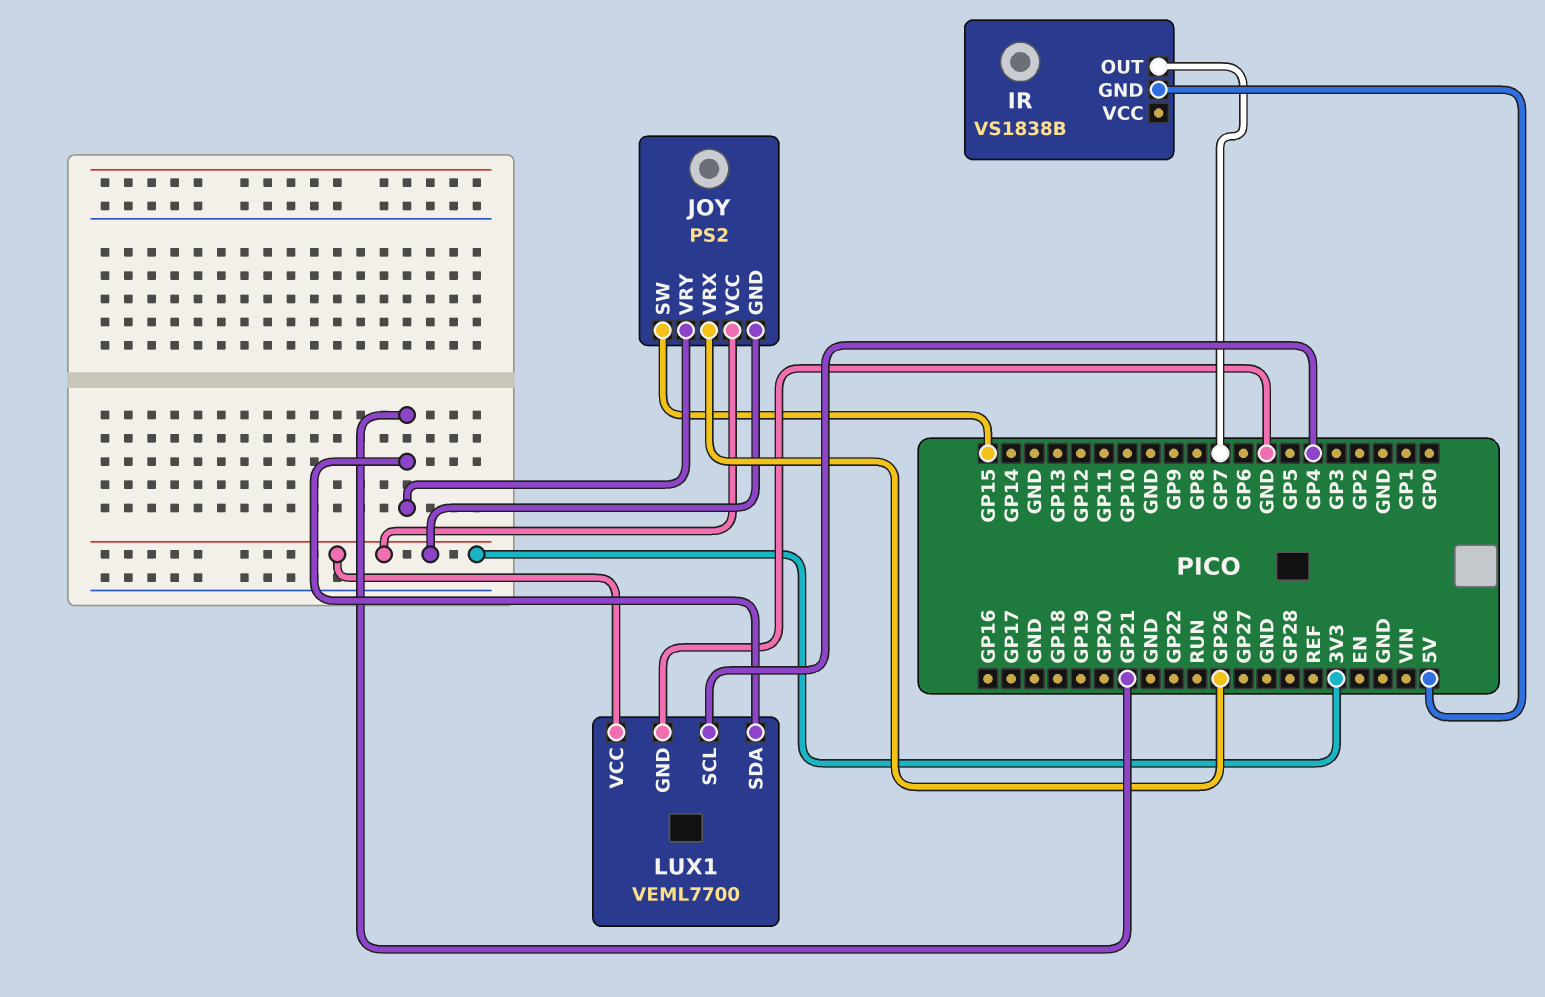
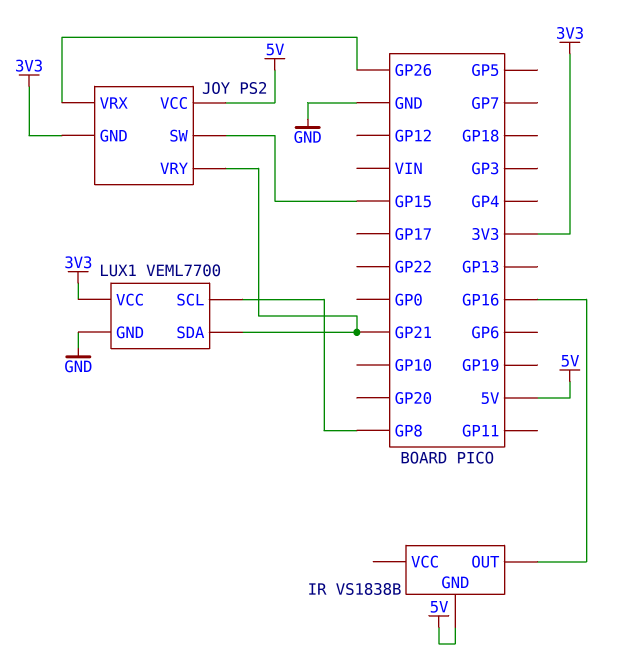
IR pin OUT: GP7 -> GP16
JOY pin VCC: 3V3 -> 5V
LUX1 pin SCL: GP4 -> GP8

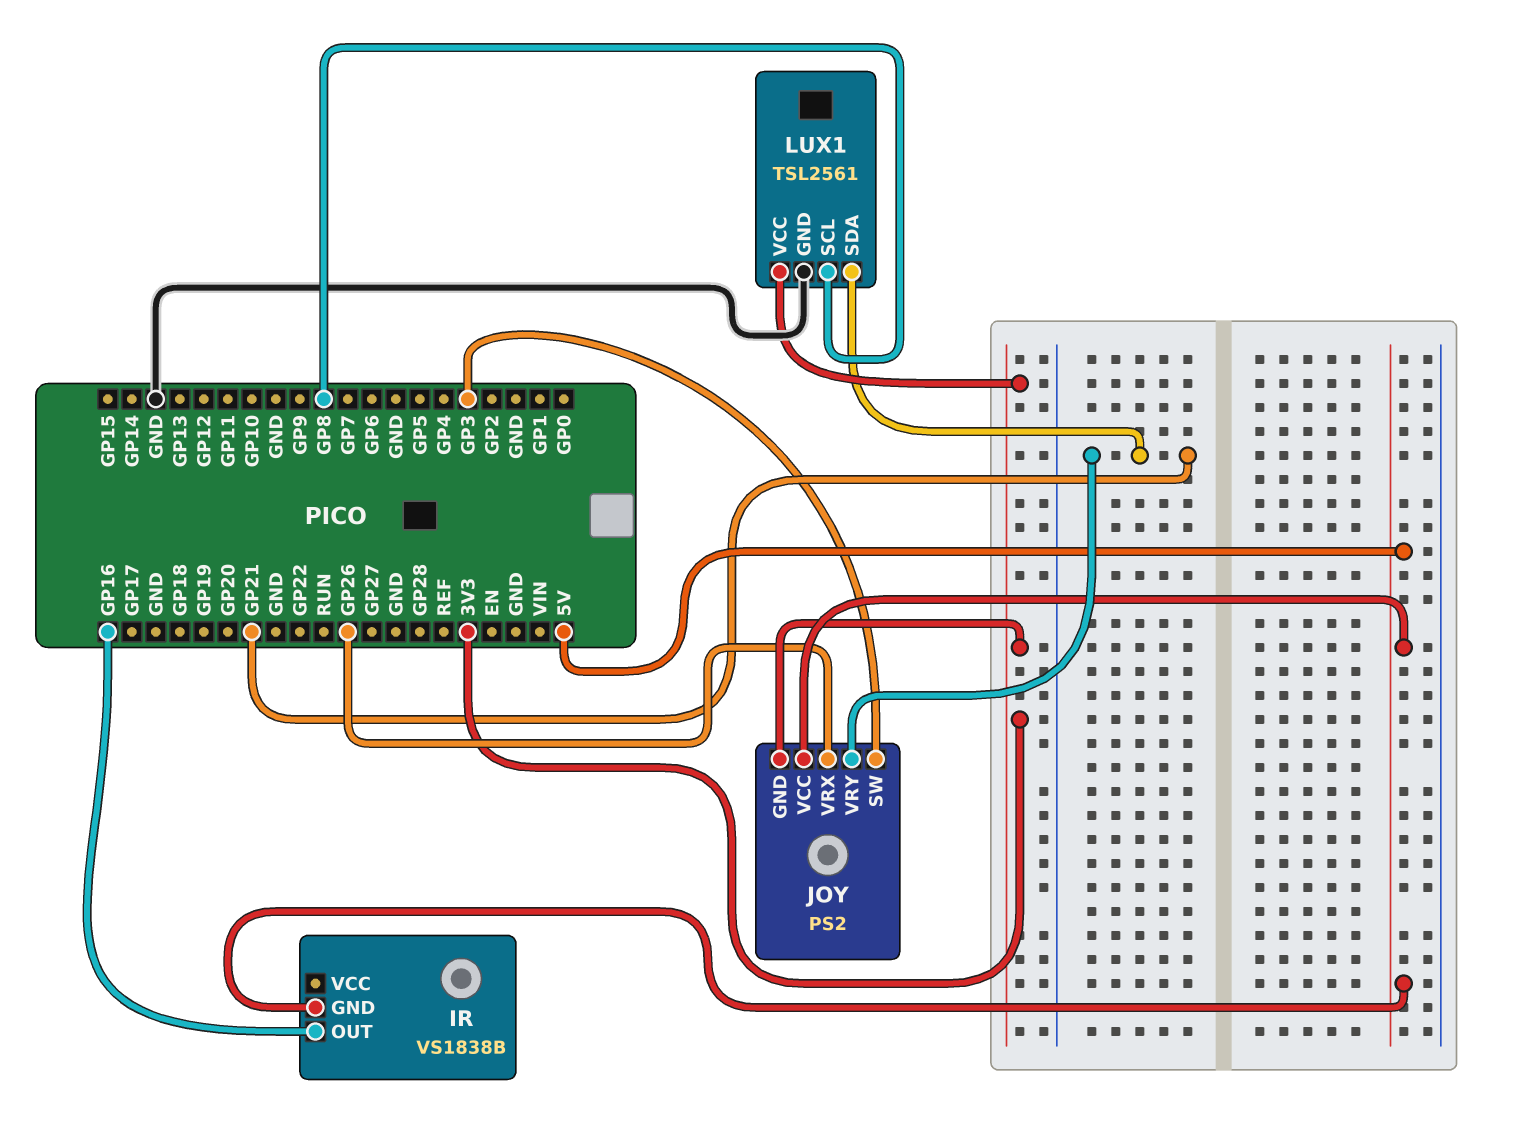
JOY pin SW: GP15 -> GP3
LUX1: VEML7700 -> TSL2561

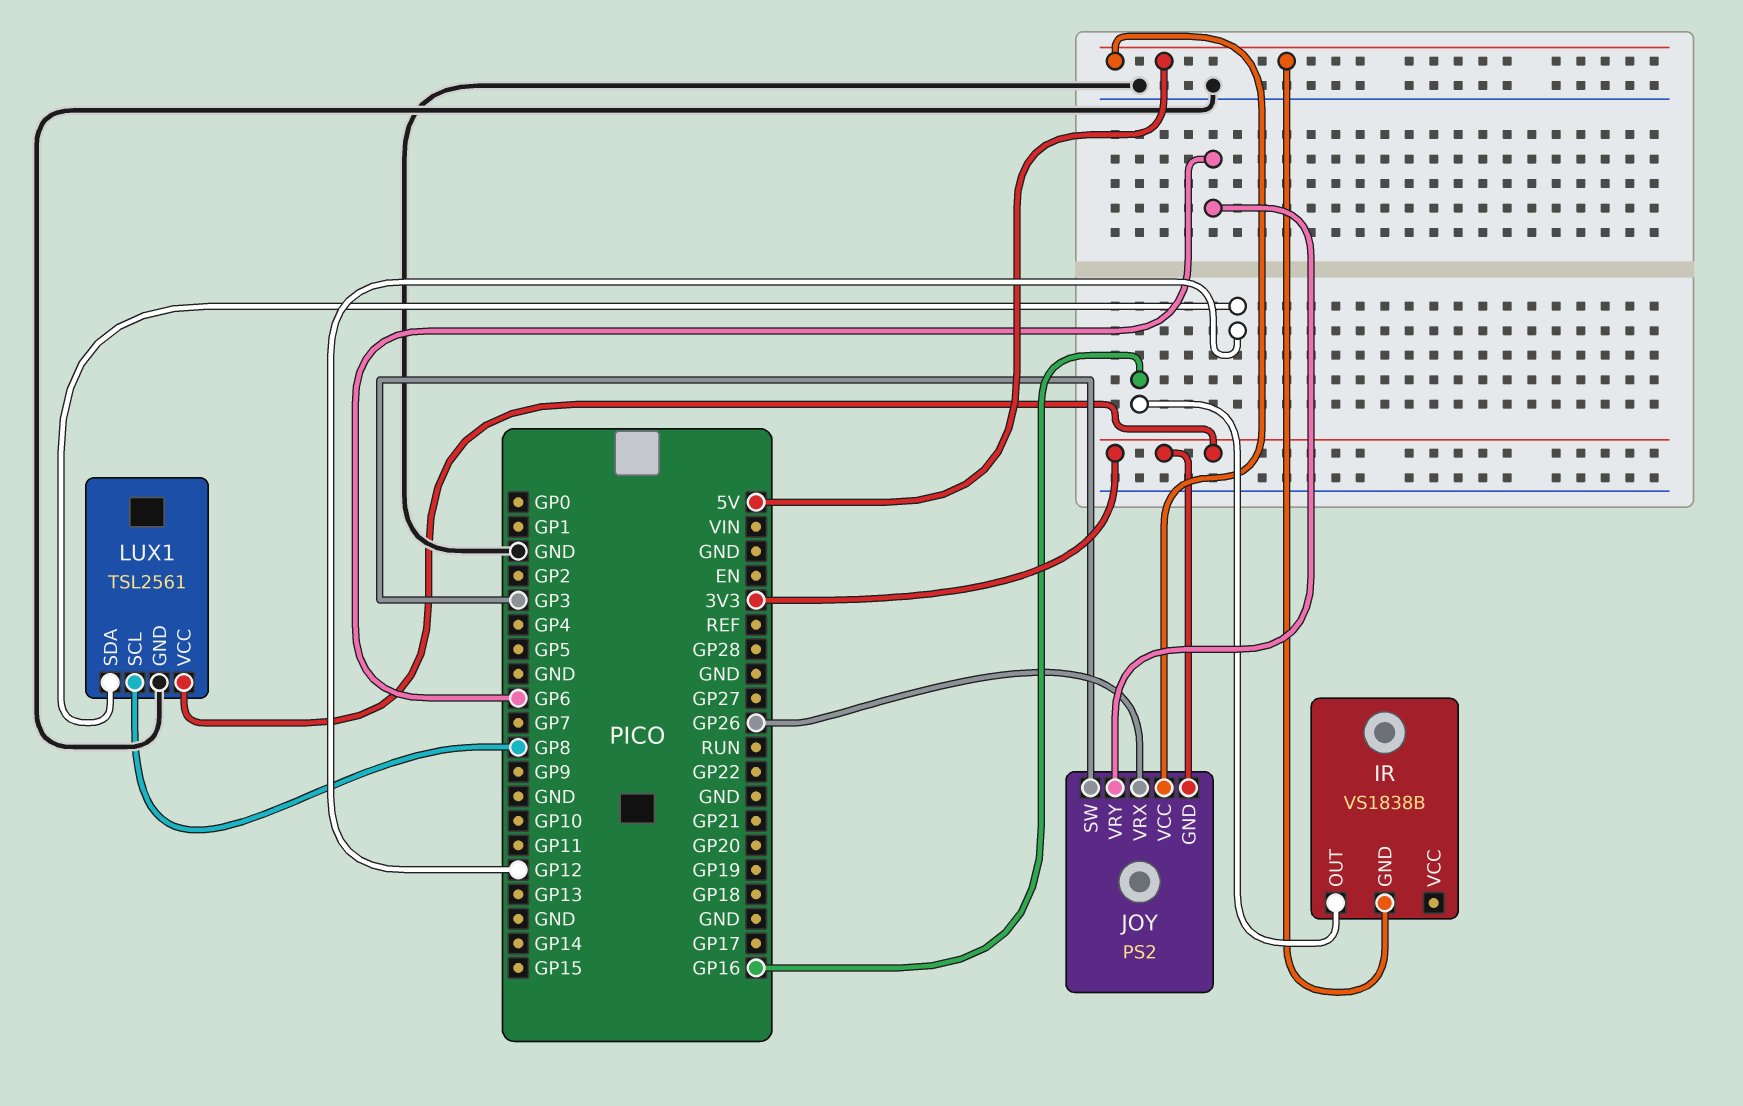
JOY pin VRY: GP21 -> GP6
LUX1 pin SDA: GP21 -> GP12

